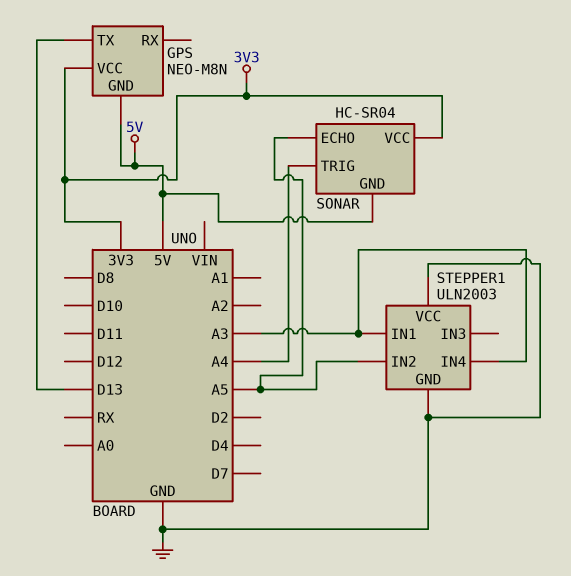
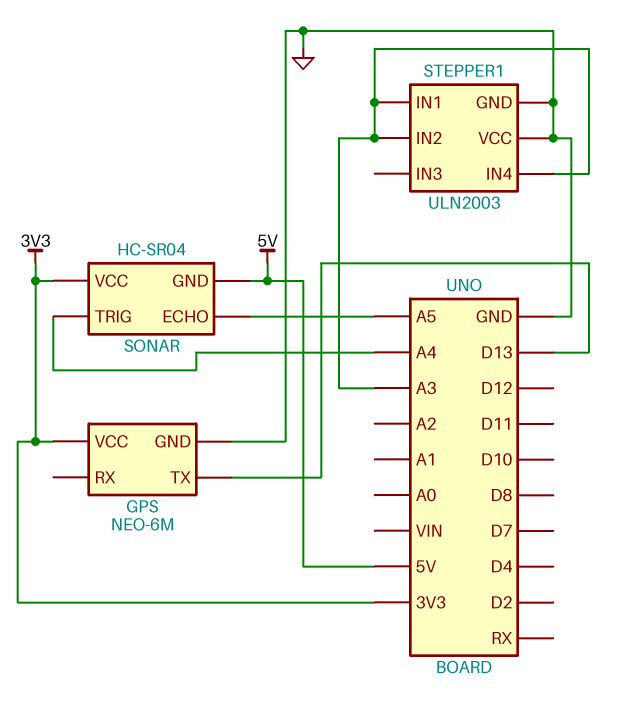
GPS: NEO-M8N -> NEO-6M
GPS pin GND: 5V -> GND
STEPPER1 pin IN2: A5 -> A3

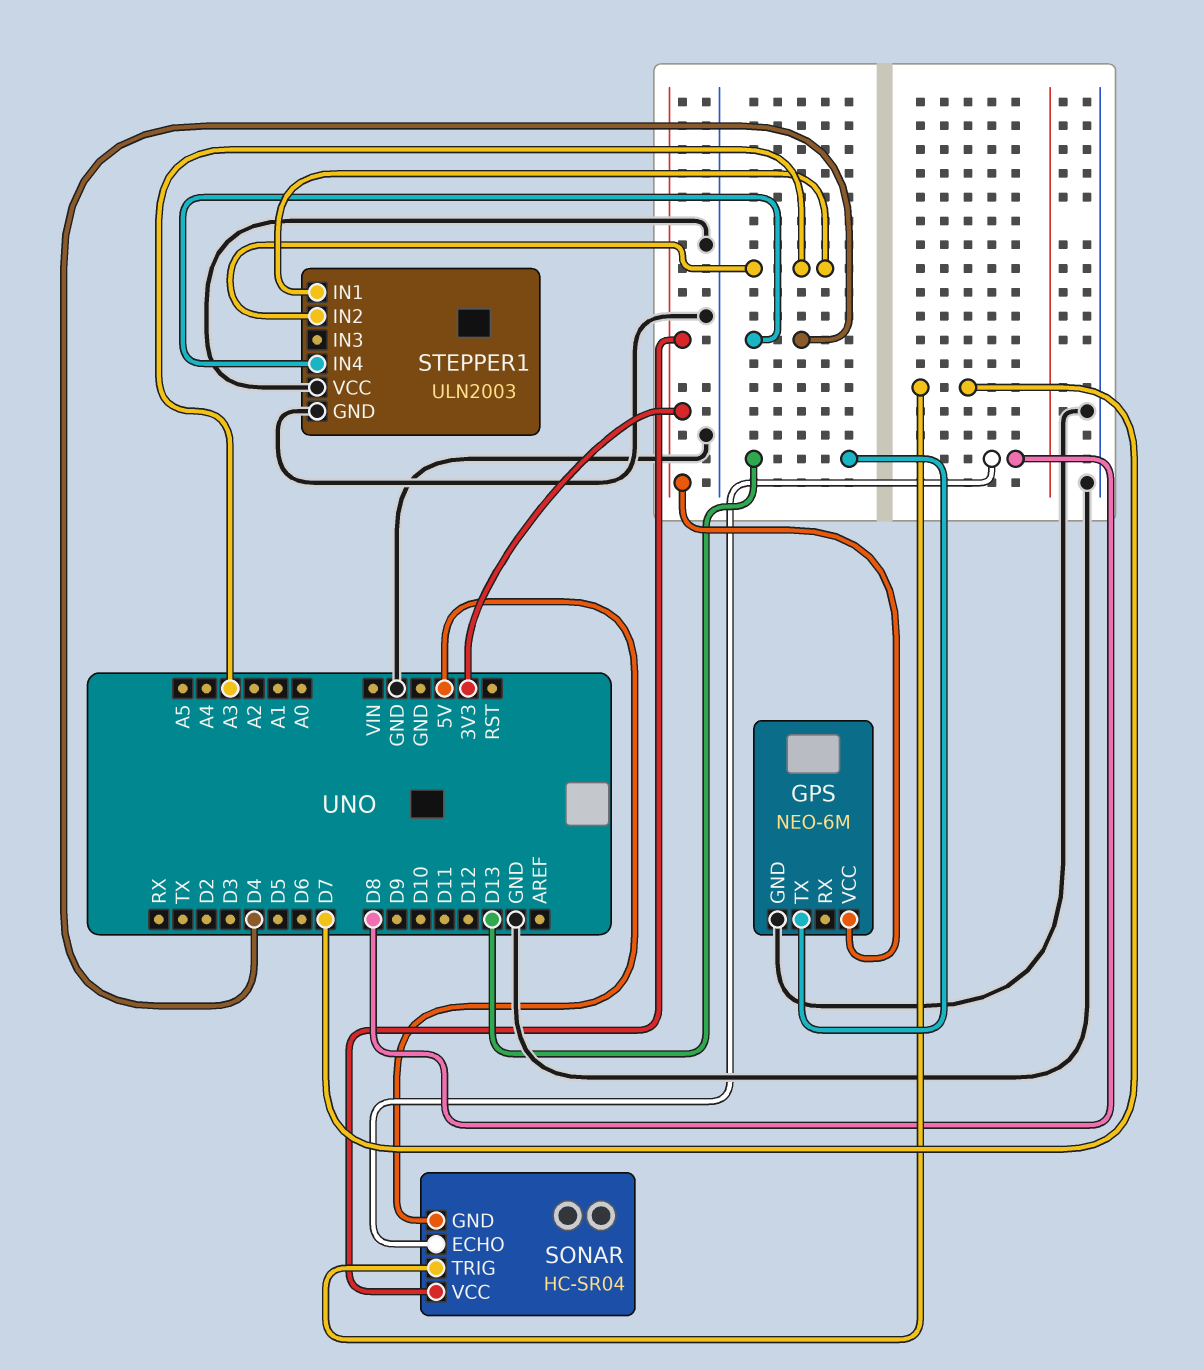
SONAR pin ECHO: A5 -> D8
SONAR pin TRIG: A4 -> D7
STEPPER1 pin IN4: A3 -> D4

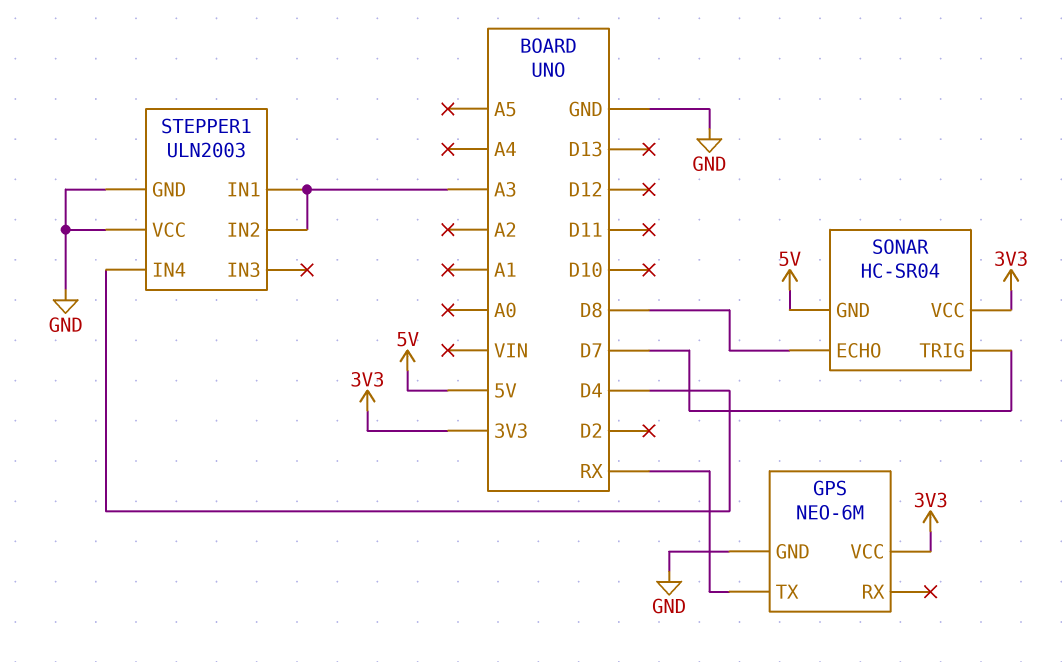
GPS pin TX: D13 -> RX

